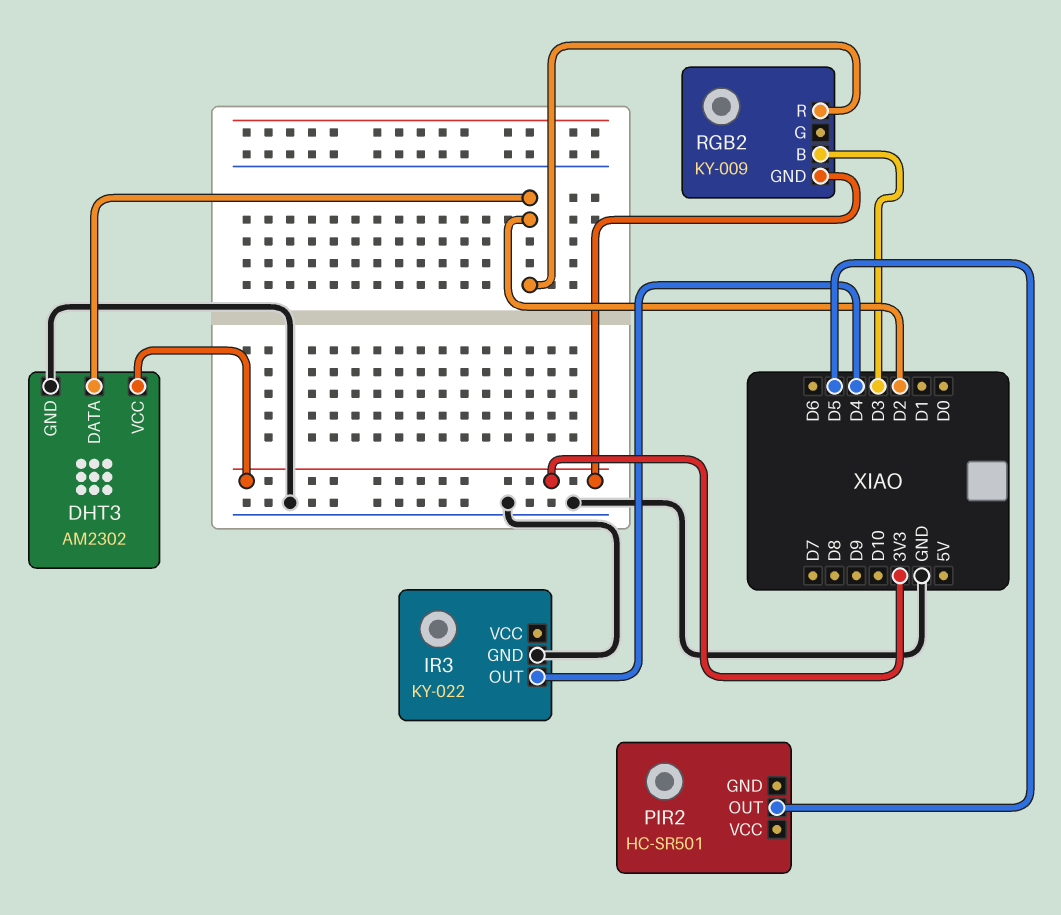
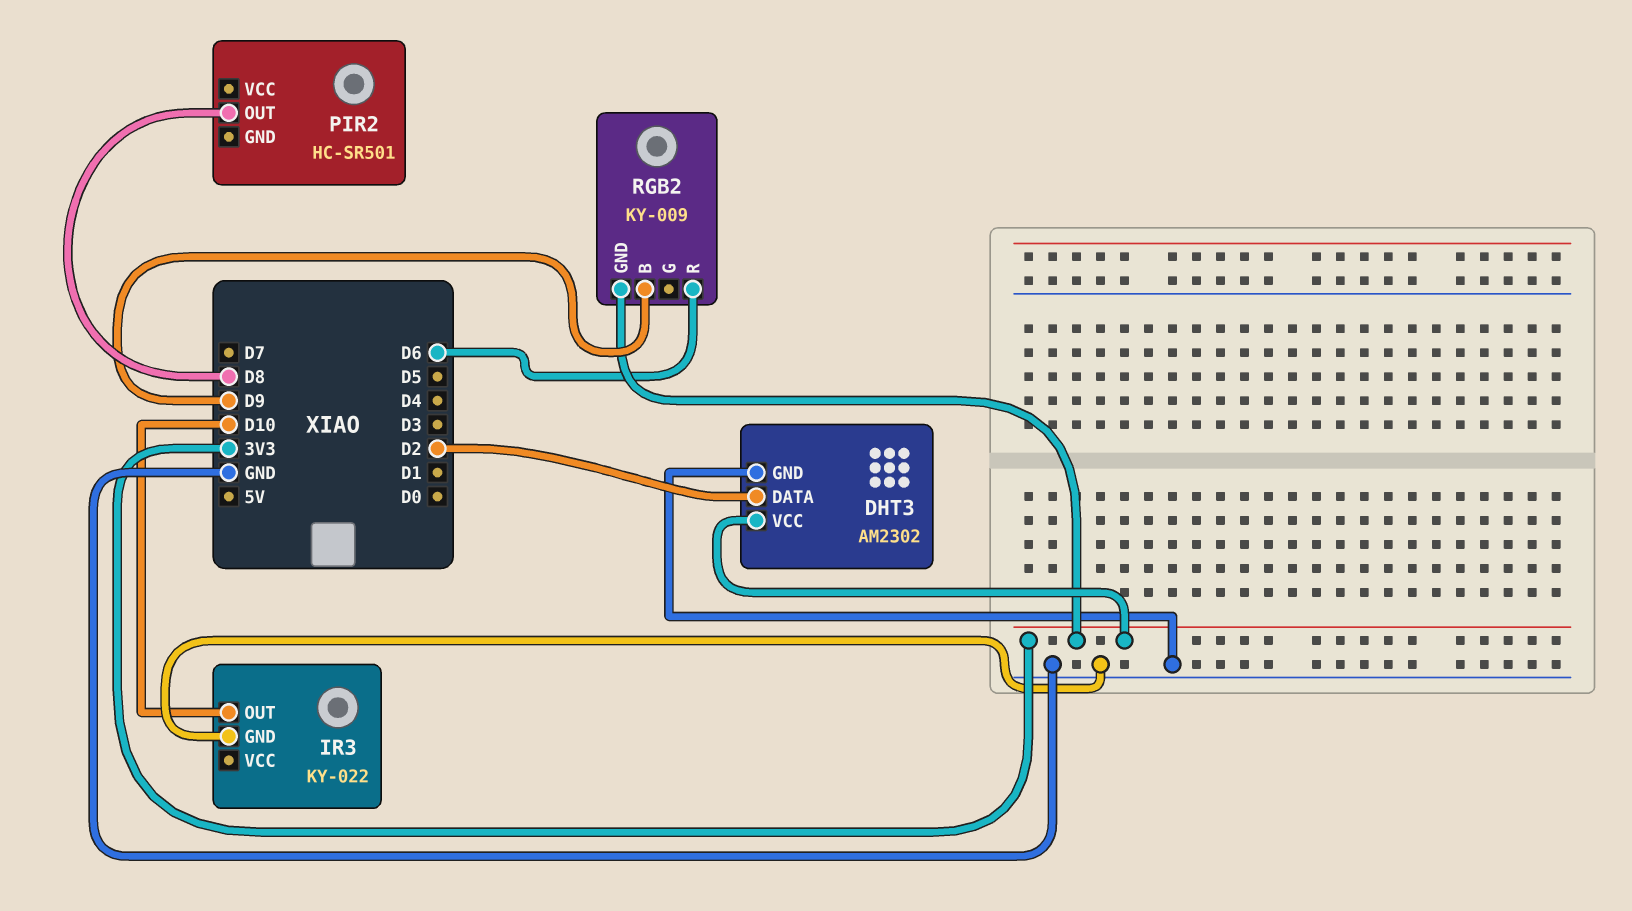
IR3 pin OUT: D4 -> D10
PIR2 pin OUT: D5 -> D8
RGB2 pin B: D3 -> D9
RGB2 pin R: D2 -> D6

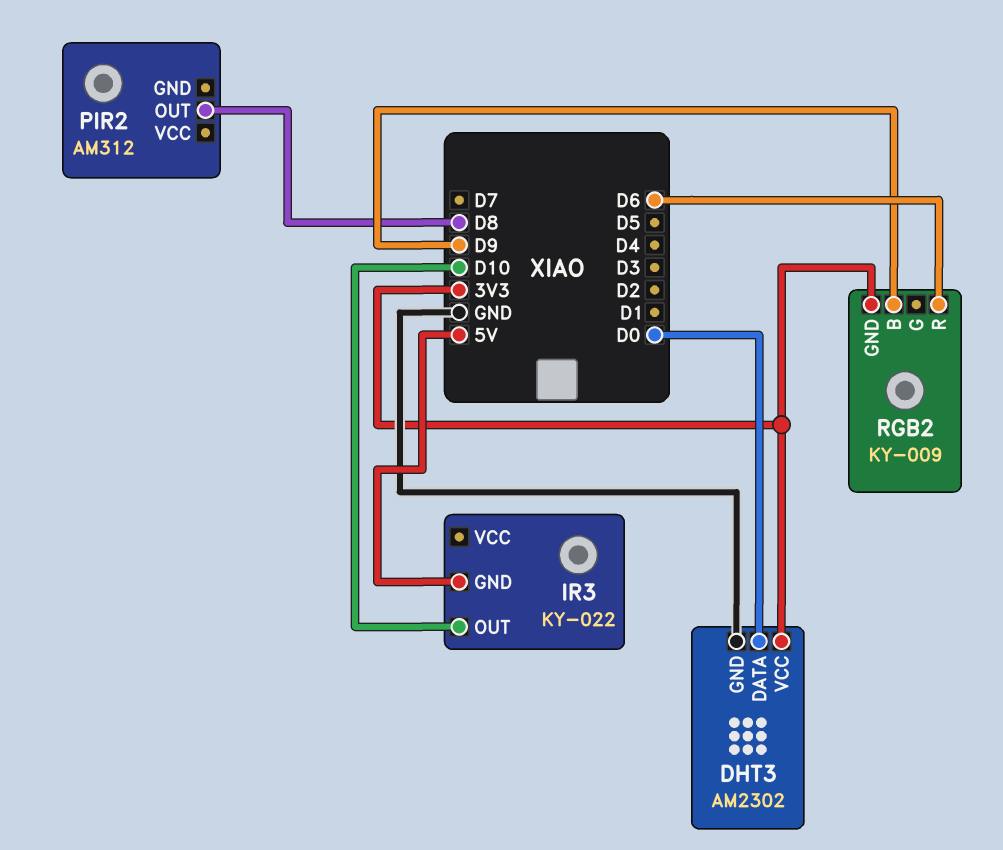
DHT3 pin DATA: D2 -> D0
IR3 pin GND: GND -> 5V
PIR2: HC-SR501 -> AM312

